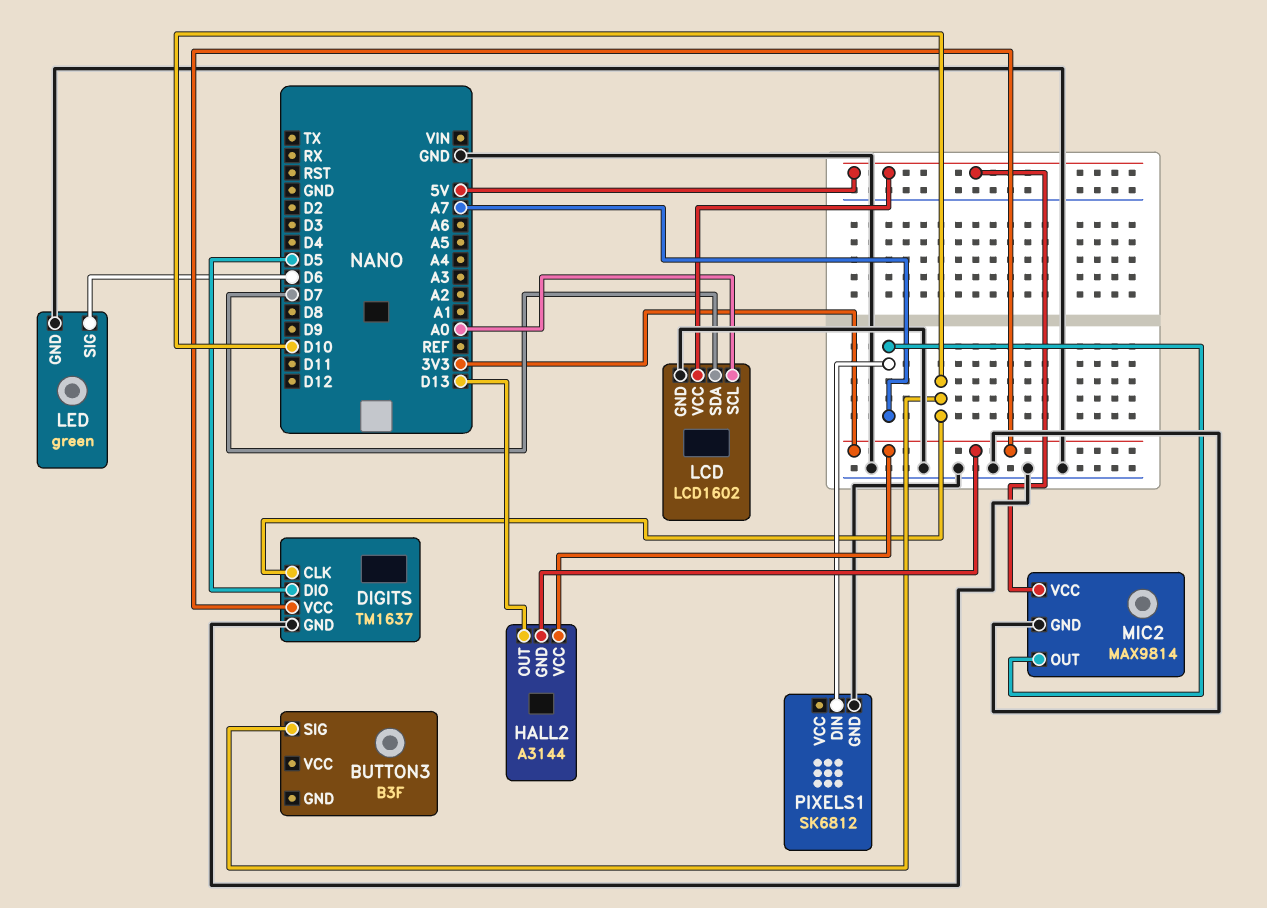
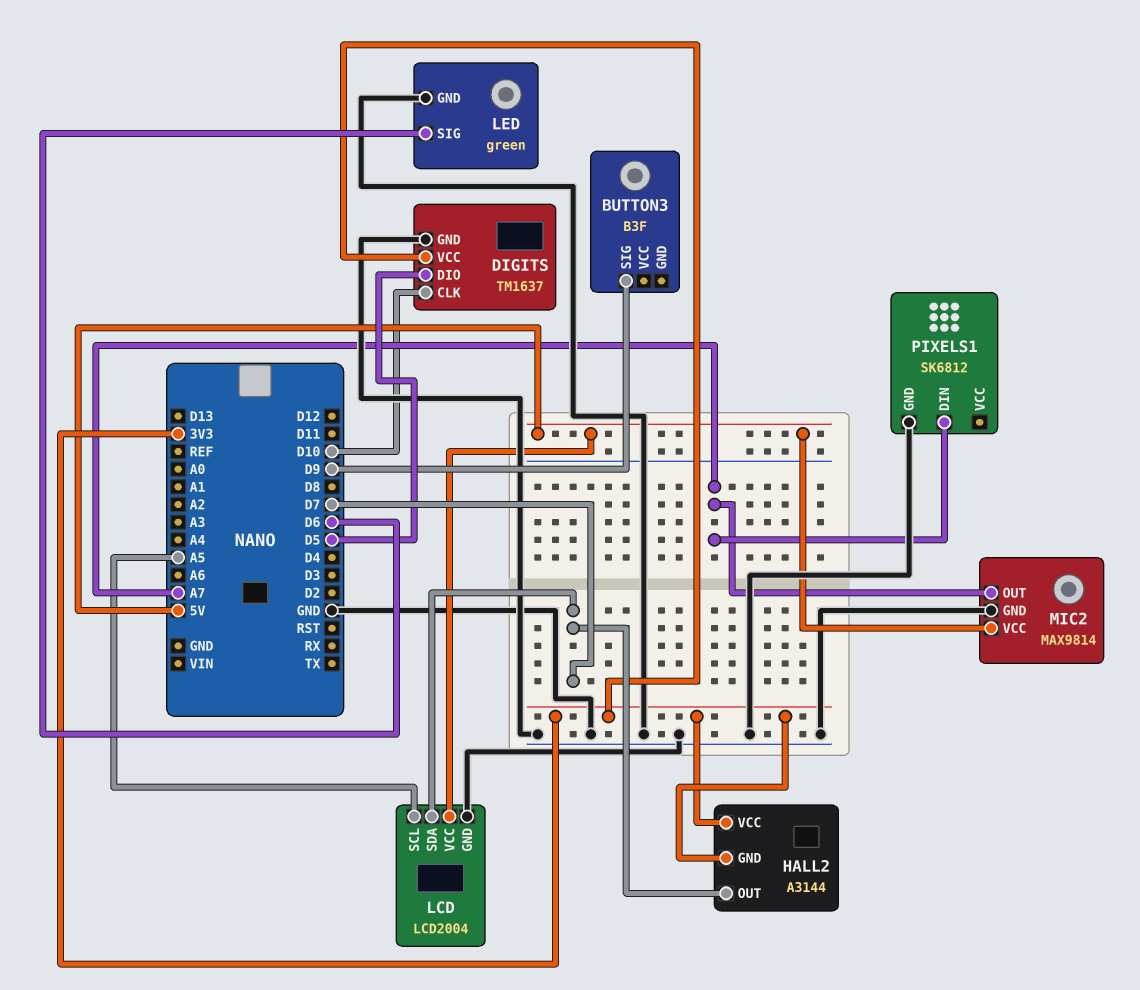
BUTTON3 pin SIG: D10 -> D9
HALL2 pin OUT: D13 -> D7
LCD: LCD1602 -> LCD2004
LCD pin SCL: A0 -> A5

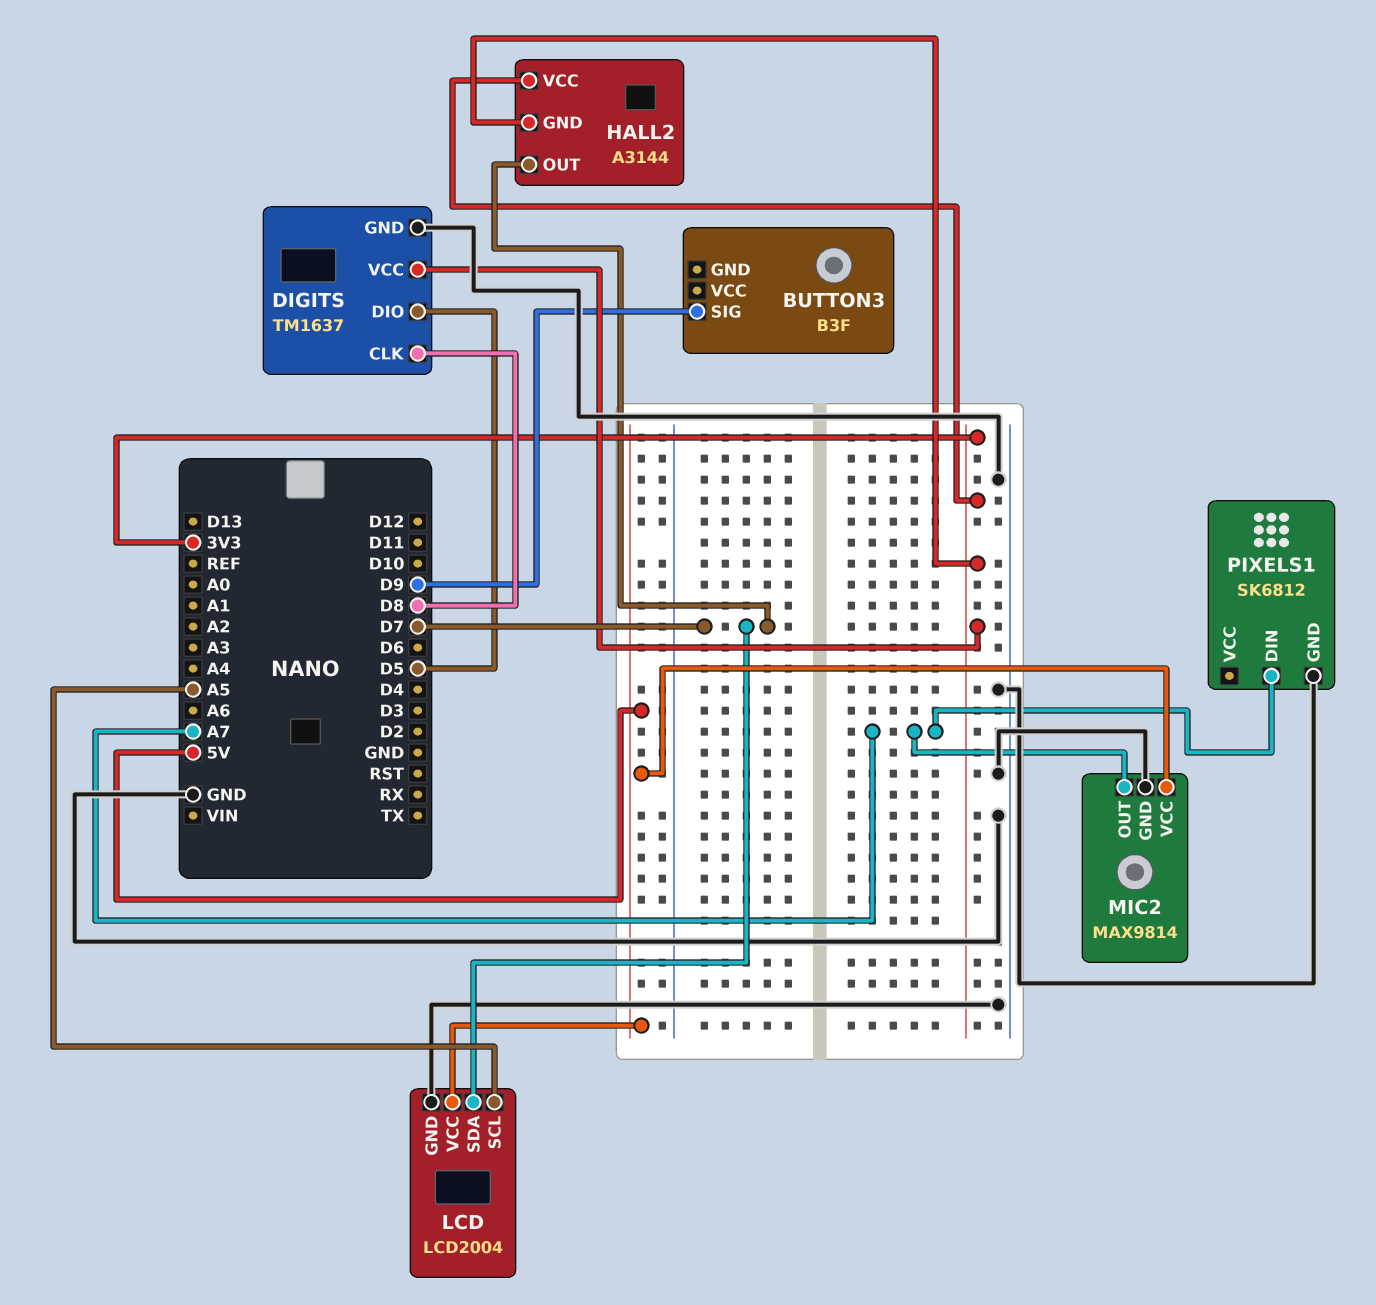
DIGITS pin CLK: D10 -> D8
LED: green -> none
LED pin GND: GND -> none
LED pin SIG: D6 -> none

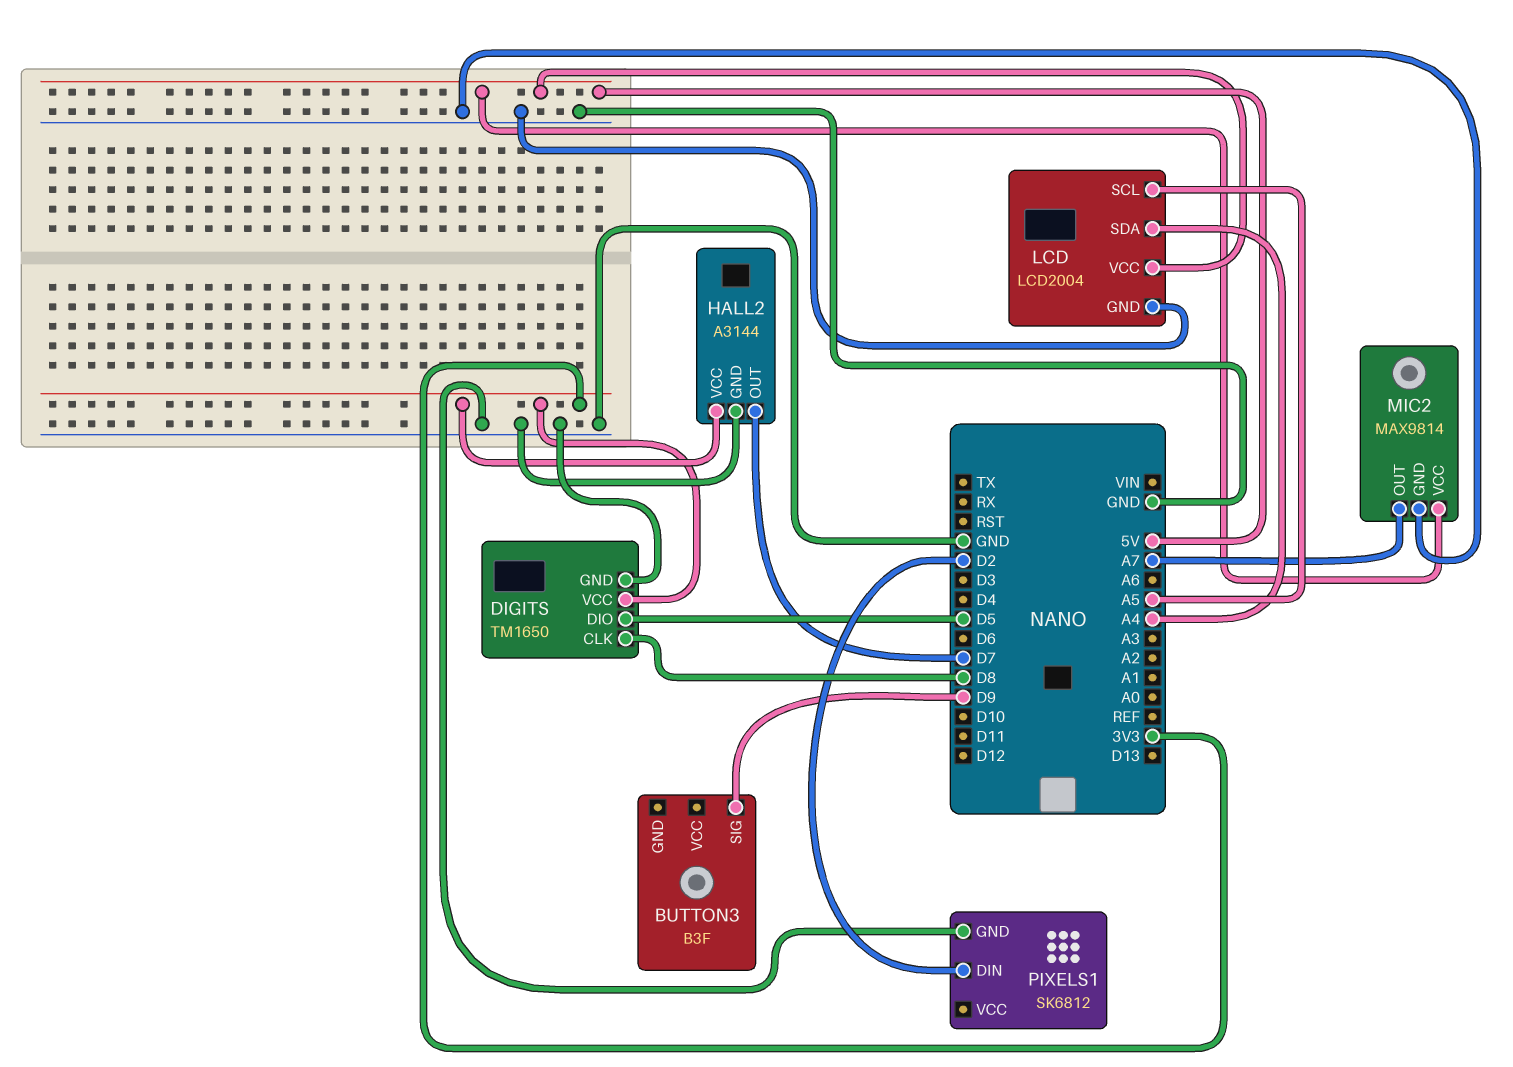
DIGITS: TM1637 -> TM1650
HALL2 pin GND: 3V3 -> GND
LCD pin SDA: D7 -> A4
PIXELS1 pin DIN: A7 -> D2

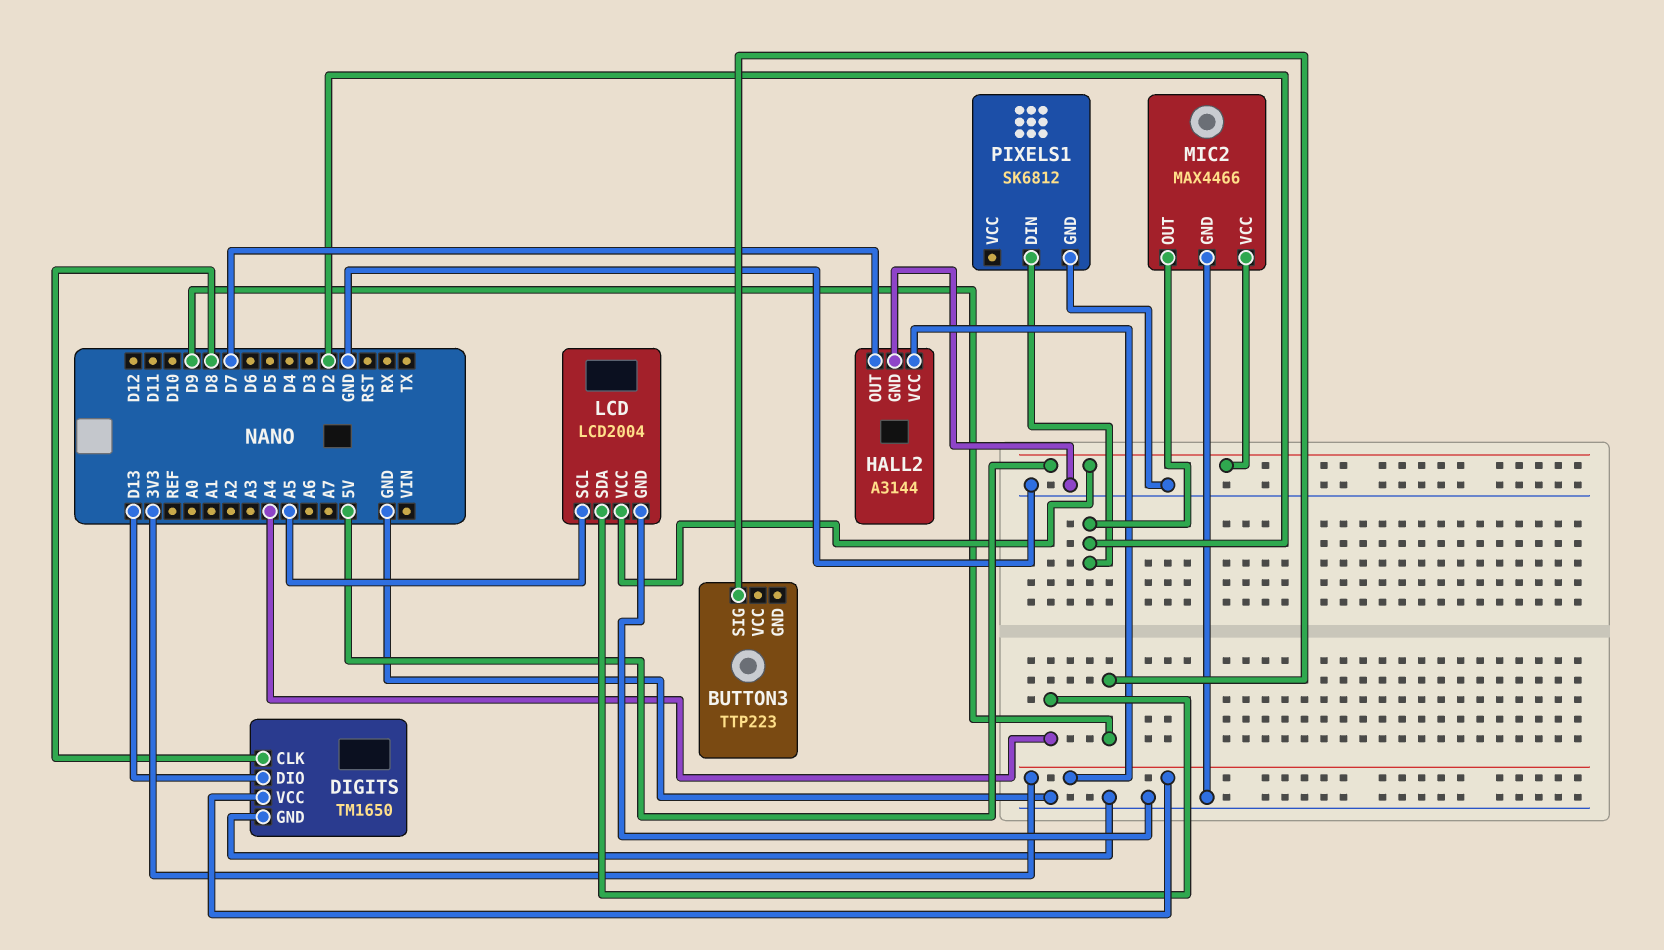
BUTTON3: B3F -> TTP223
DIGITS pin DIO: D5 -> D13
MIC2: MAX9814 -> MAX4466
MIC2 pin OUT: A7 -> D2

